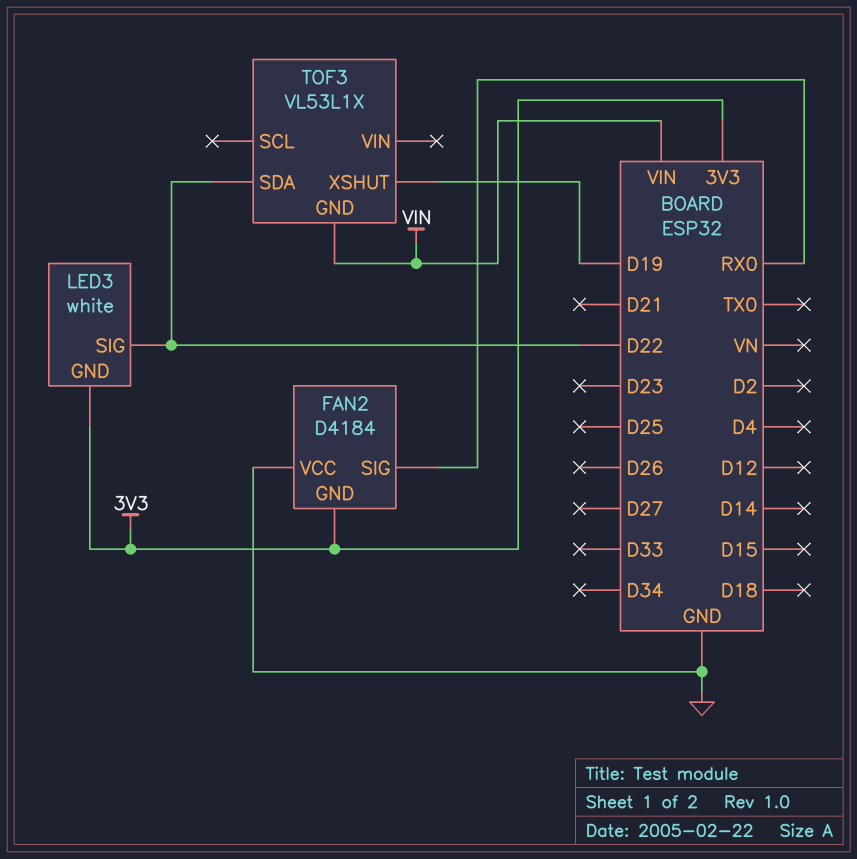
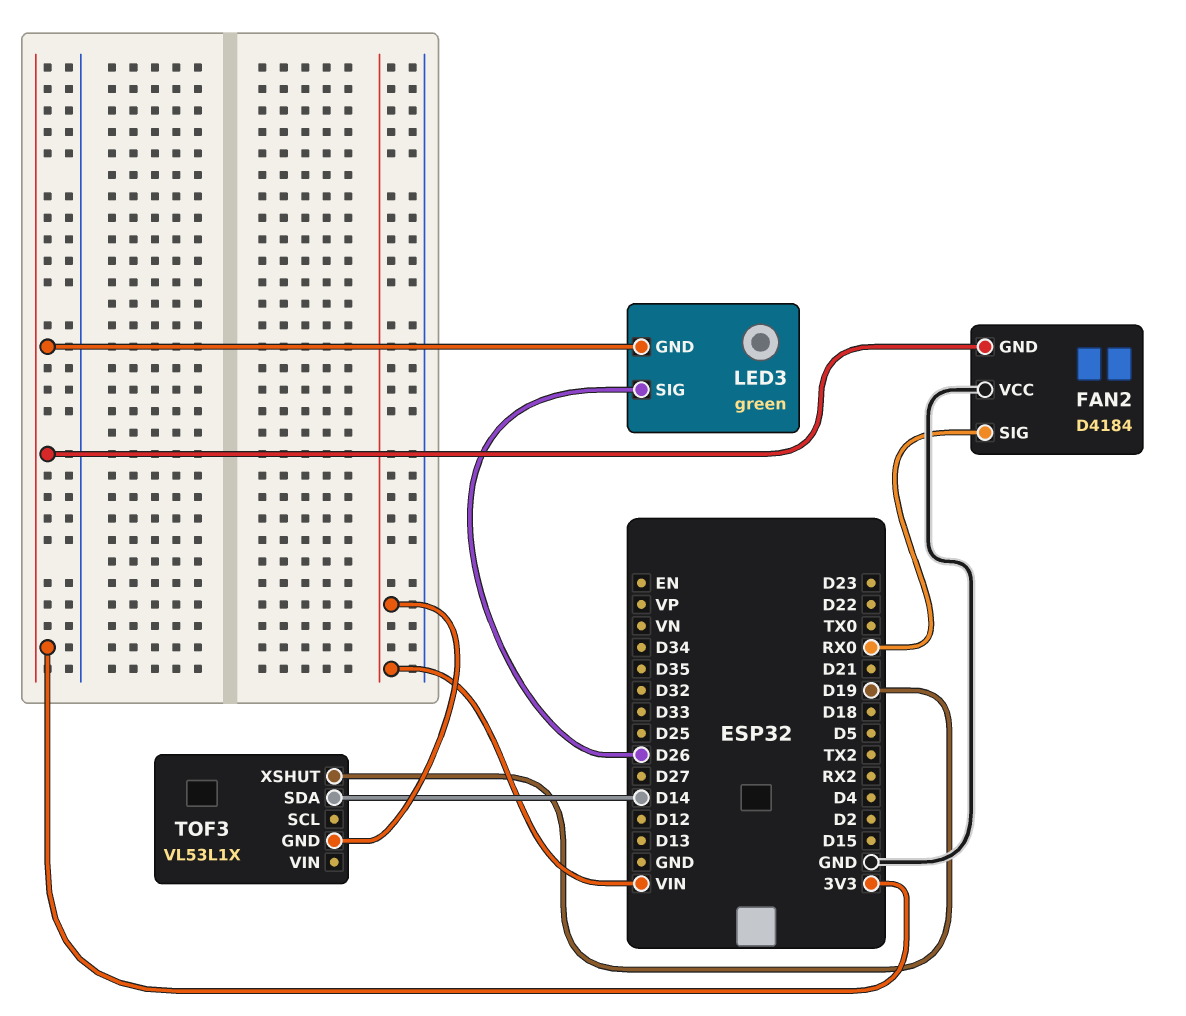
LED3: white -> green
LED3 pin SIG: D22 -> D26
TOF3 pin SDA: D22 -> D14

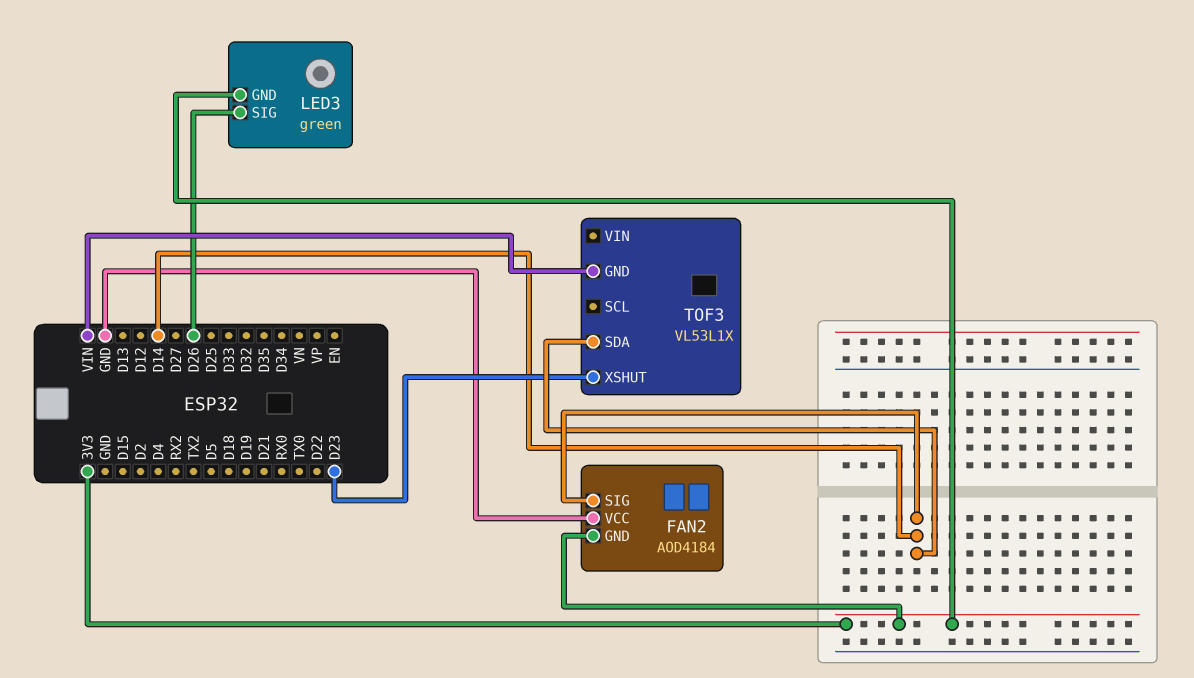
FAN2: D4184 -> AOD4184
FAN2 pin SIG: RX0 -> D14
TOF3 pin XSHUT: D19 -> D23

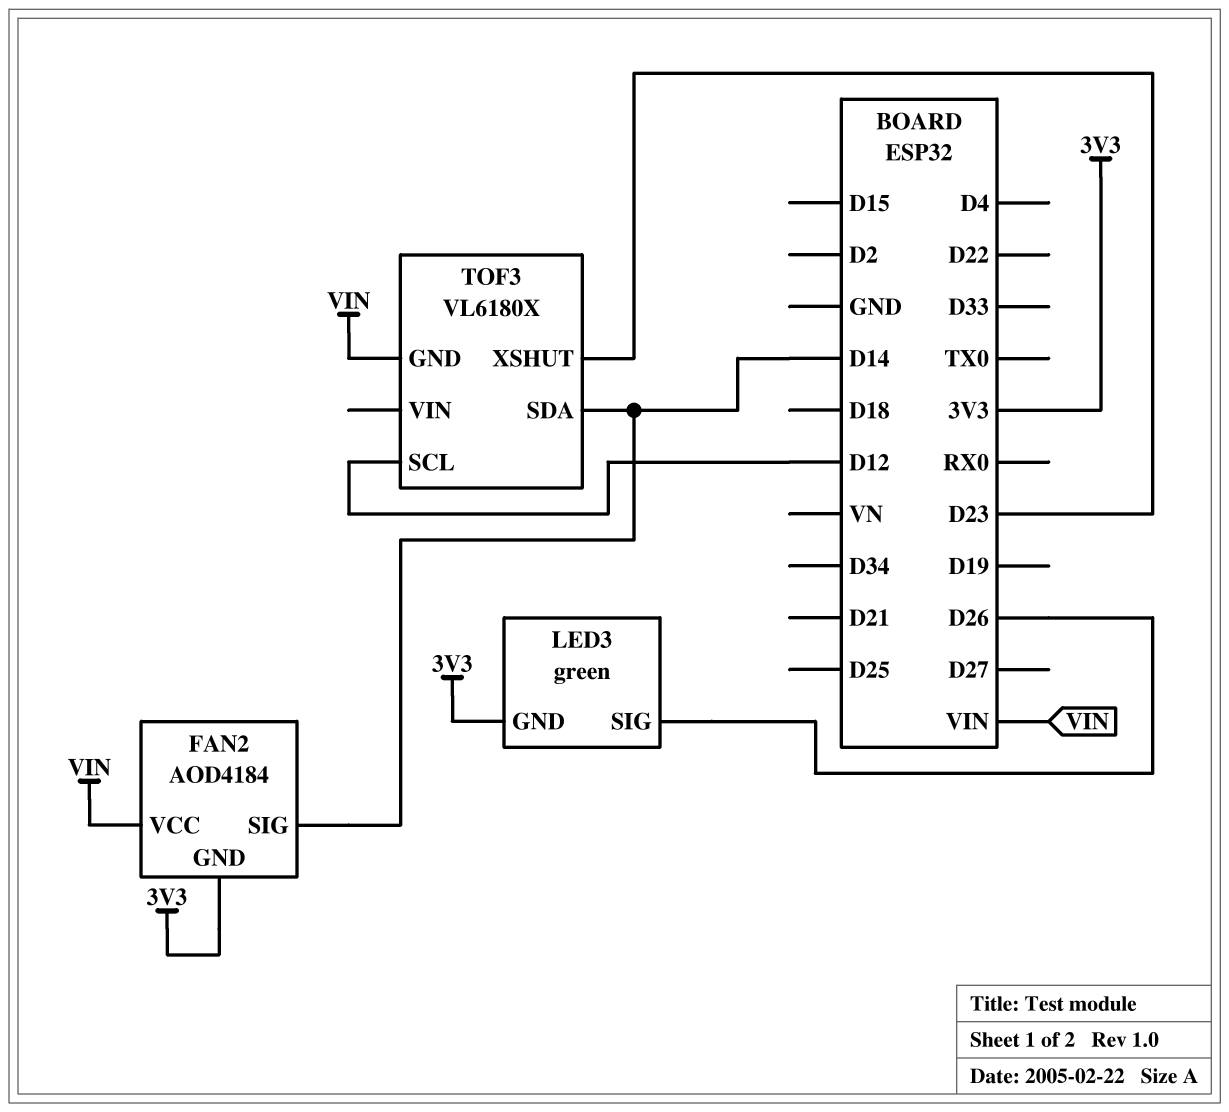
FAN2 pin VCC: GND -> VIN
TOF3: VL53L1X -> VL6180X
TOF3 pin SCL: none -> D12

